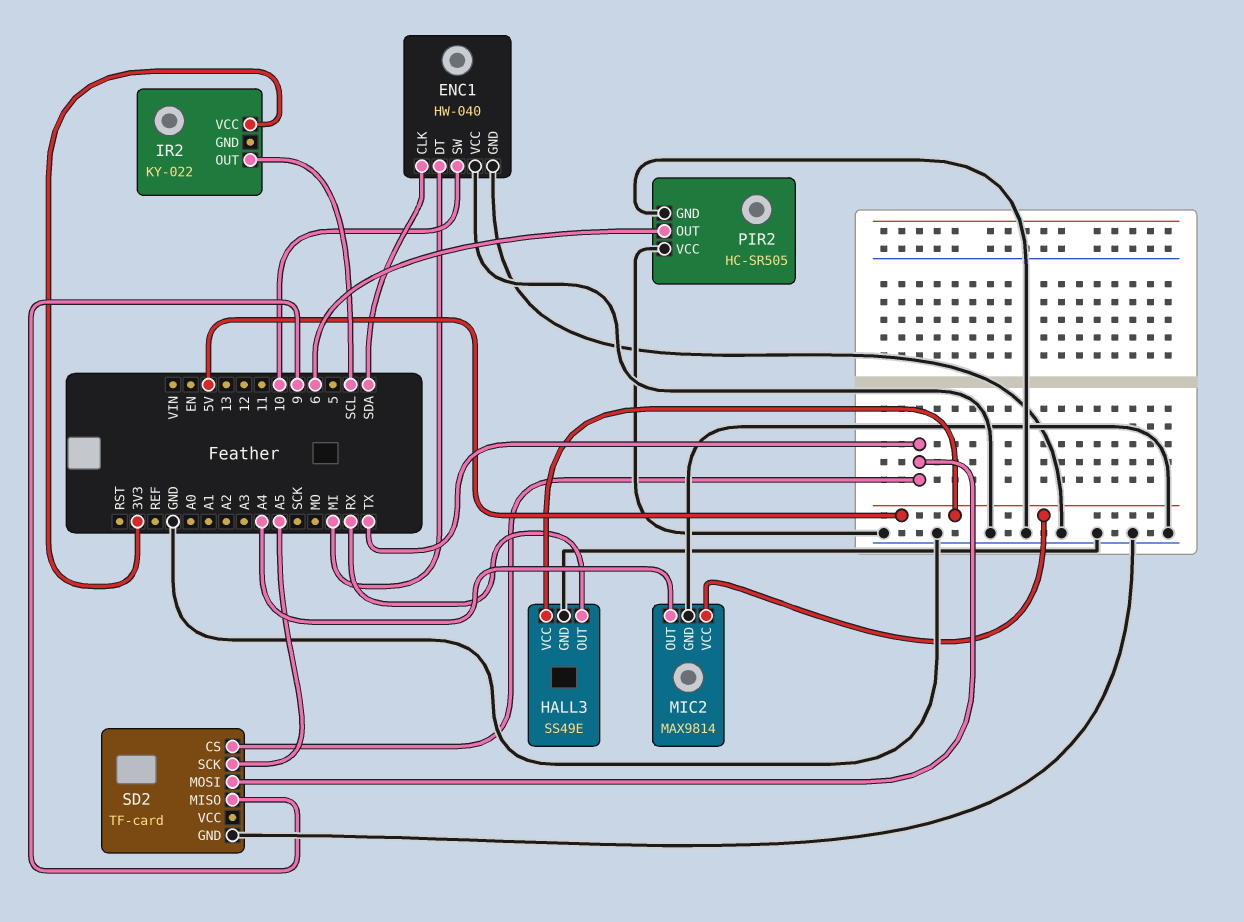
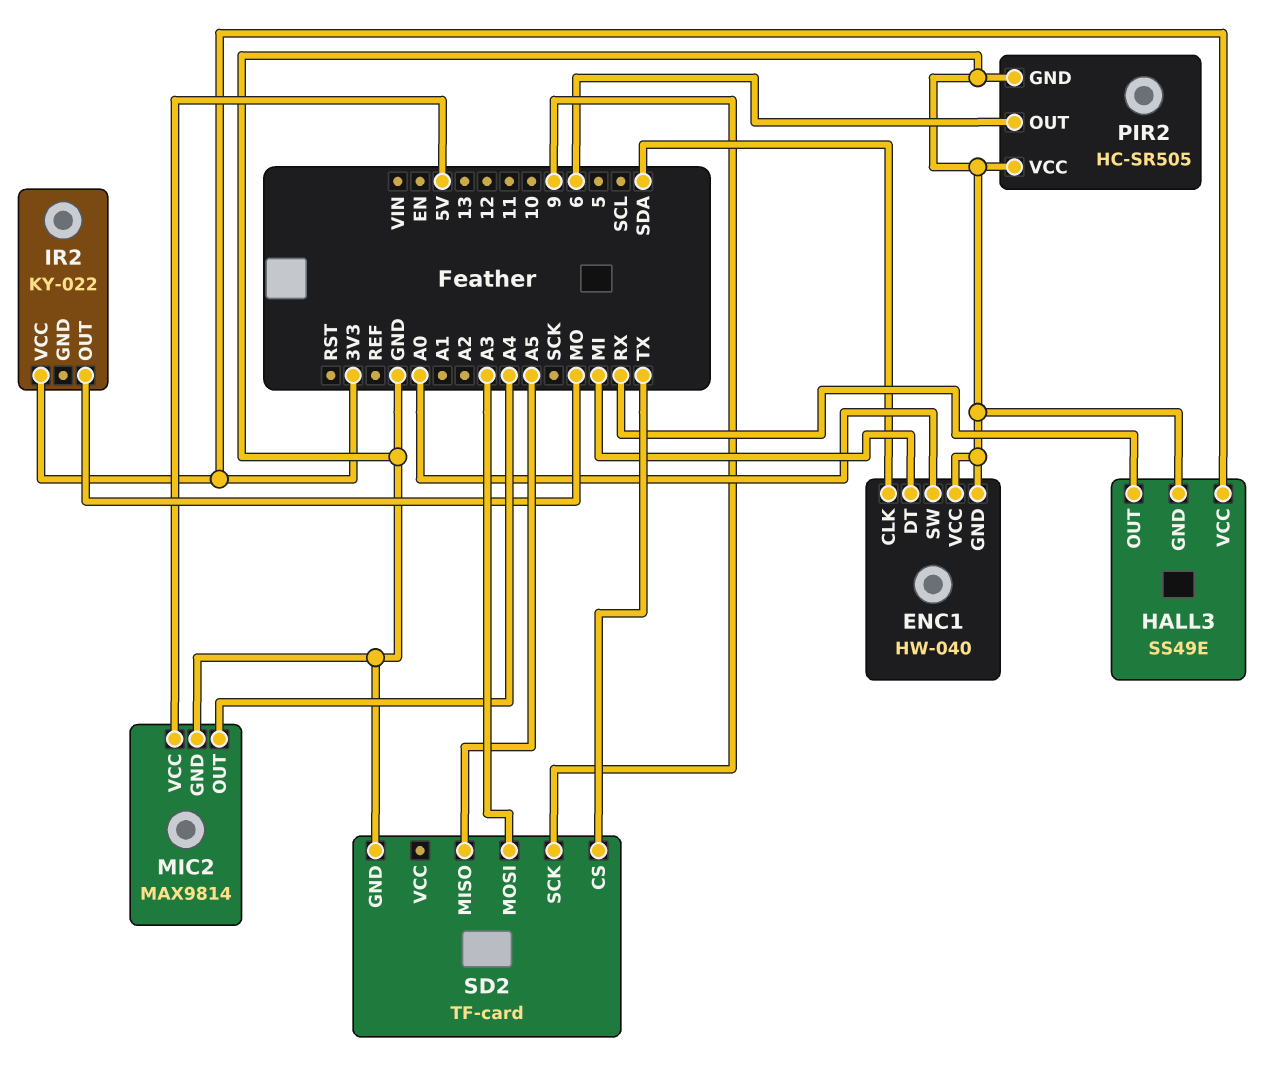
ENC1 pin SW: 10 -> A0
HALL3 pin VCC: 5V -> 3V3
IR2 pin OUT: SCL -> MO
SD2 pin MISO: 9 -> A5
SD2 pin MOSI: TX -> A3
SD2 pin SCK: A5 -> 9

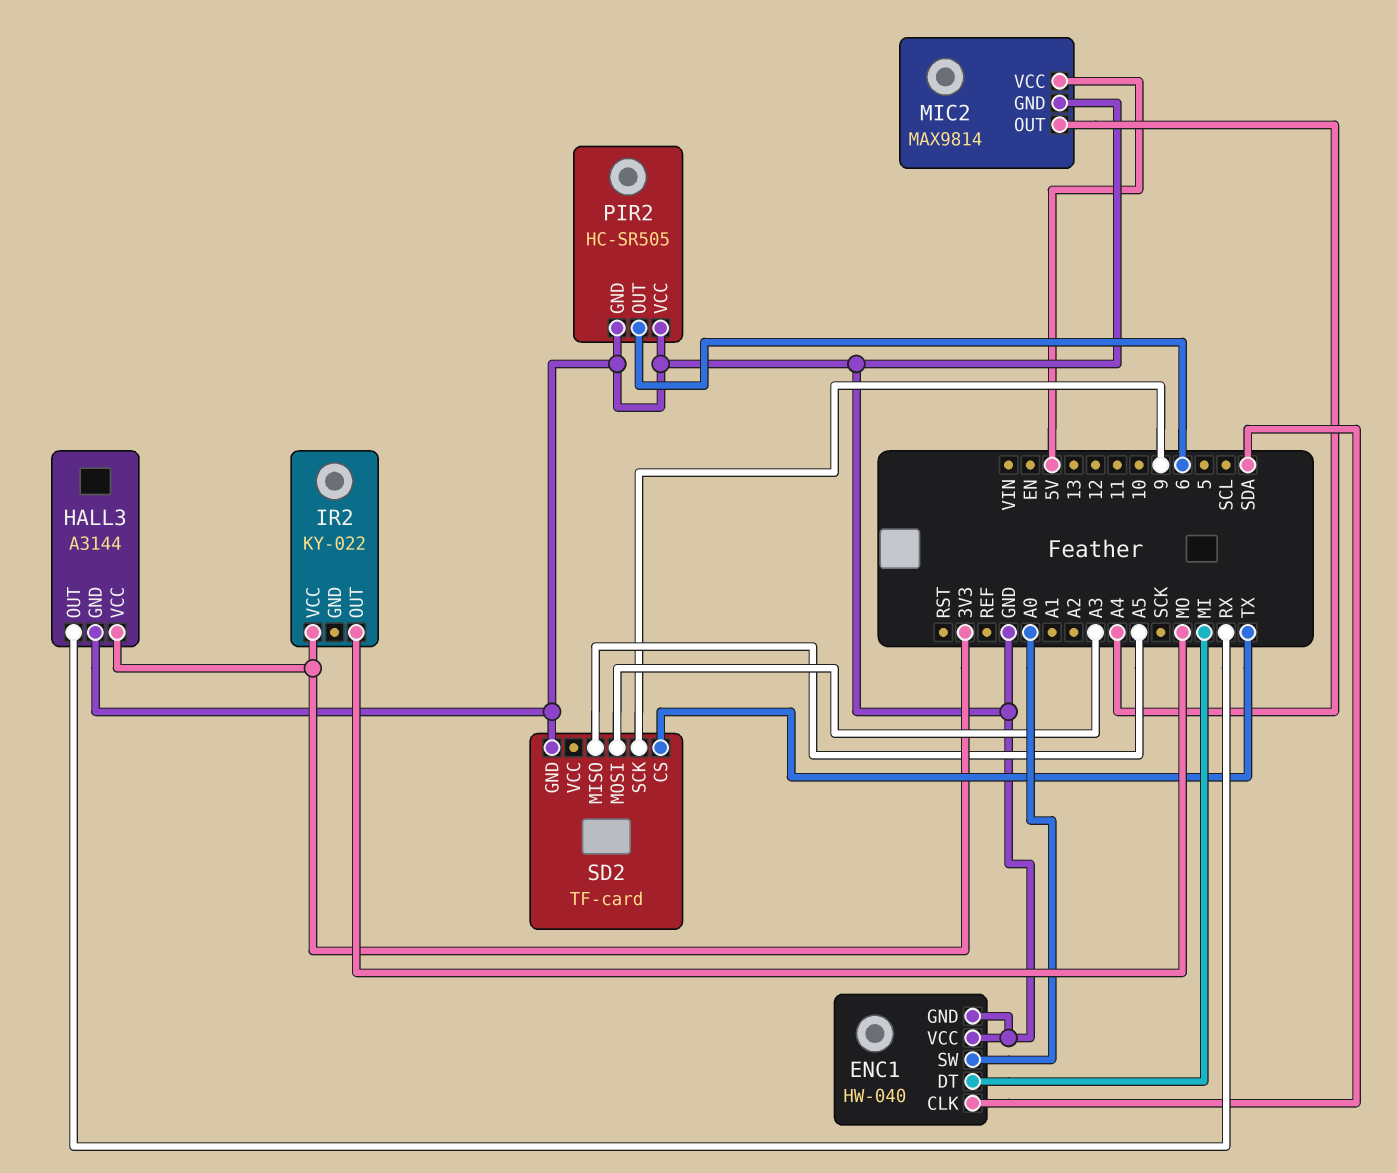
HALL3: SS49E -> A3144

